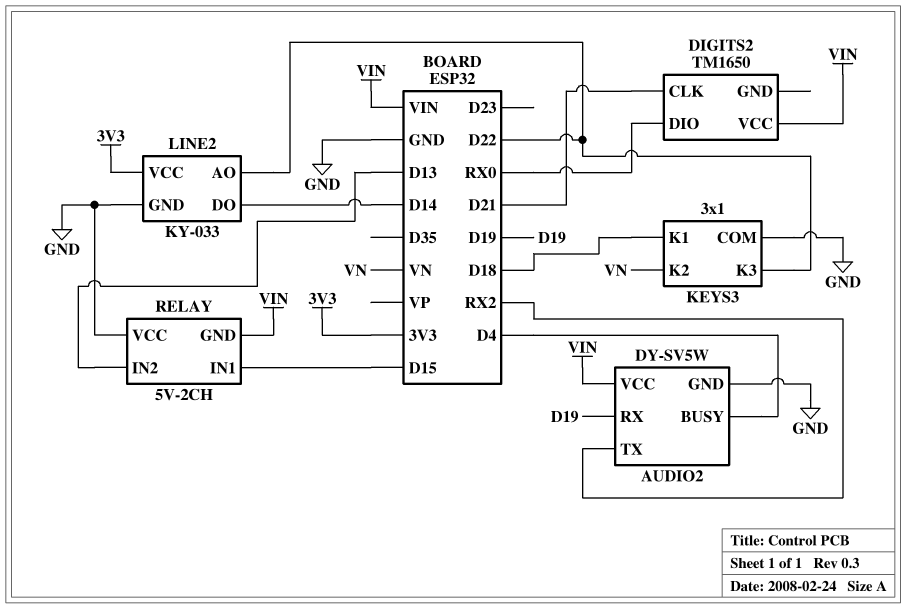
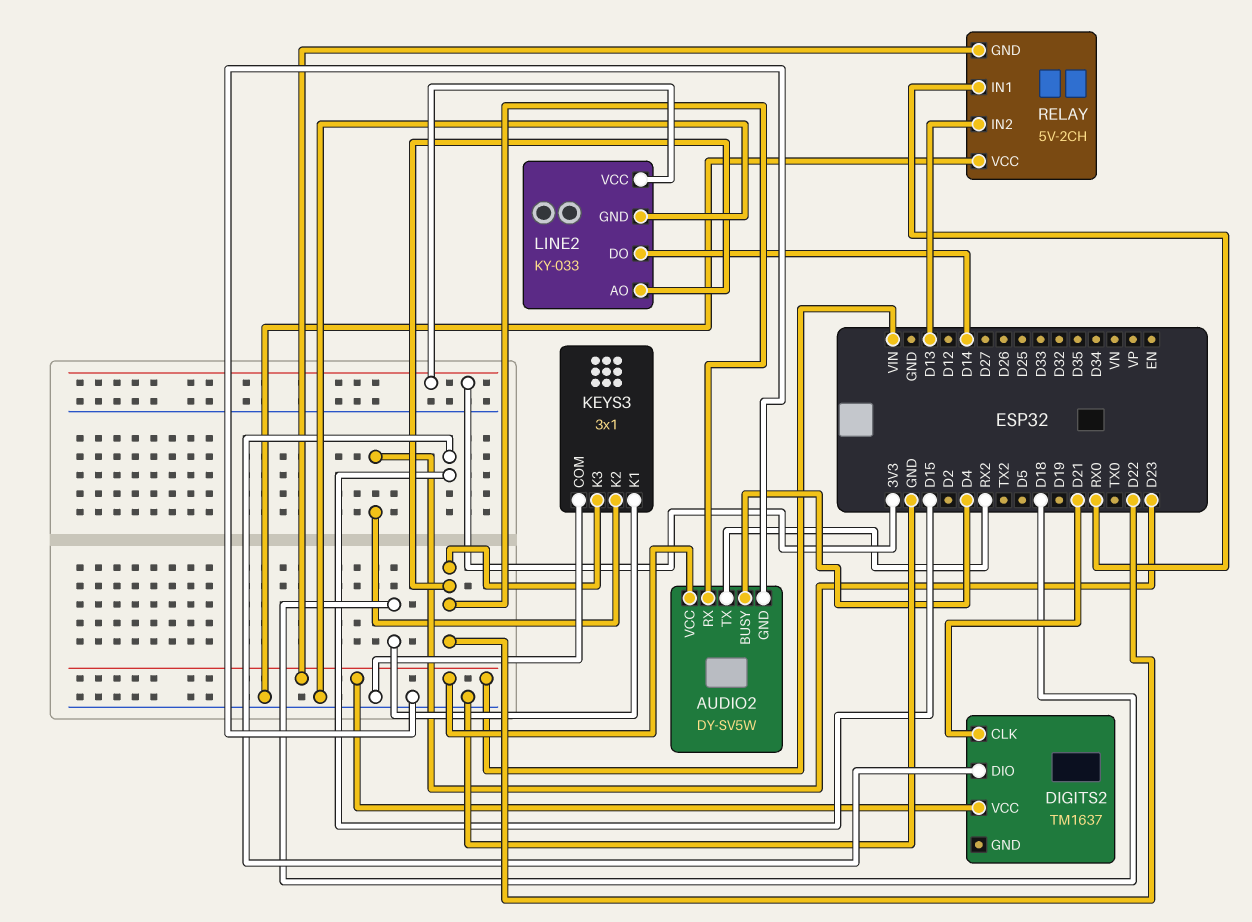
AUDIO2 pin RX: D19 -> D22
DIGITS2: TM1650 -> TM1637
DIGITS2 pin DIO: RX0 -> D15
KEYS3 pin K2: VN -> D23
RELAY pin IN1: D15 -> RX0

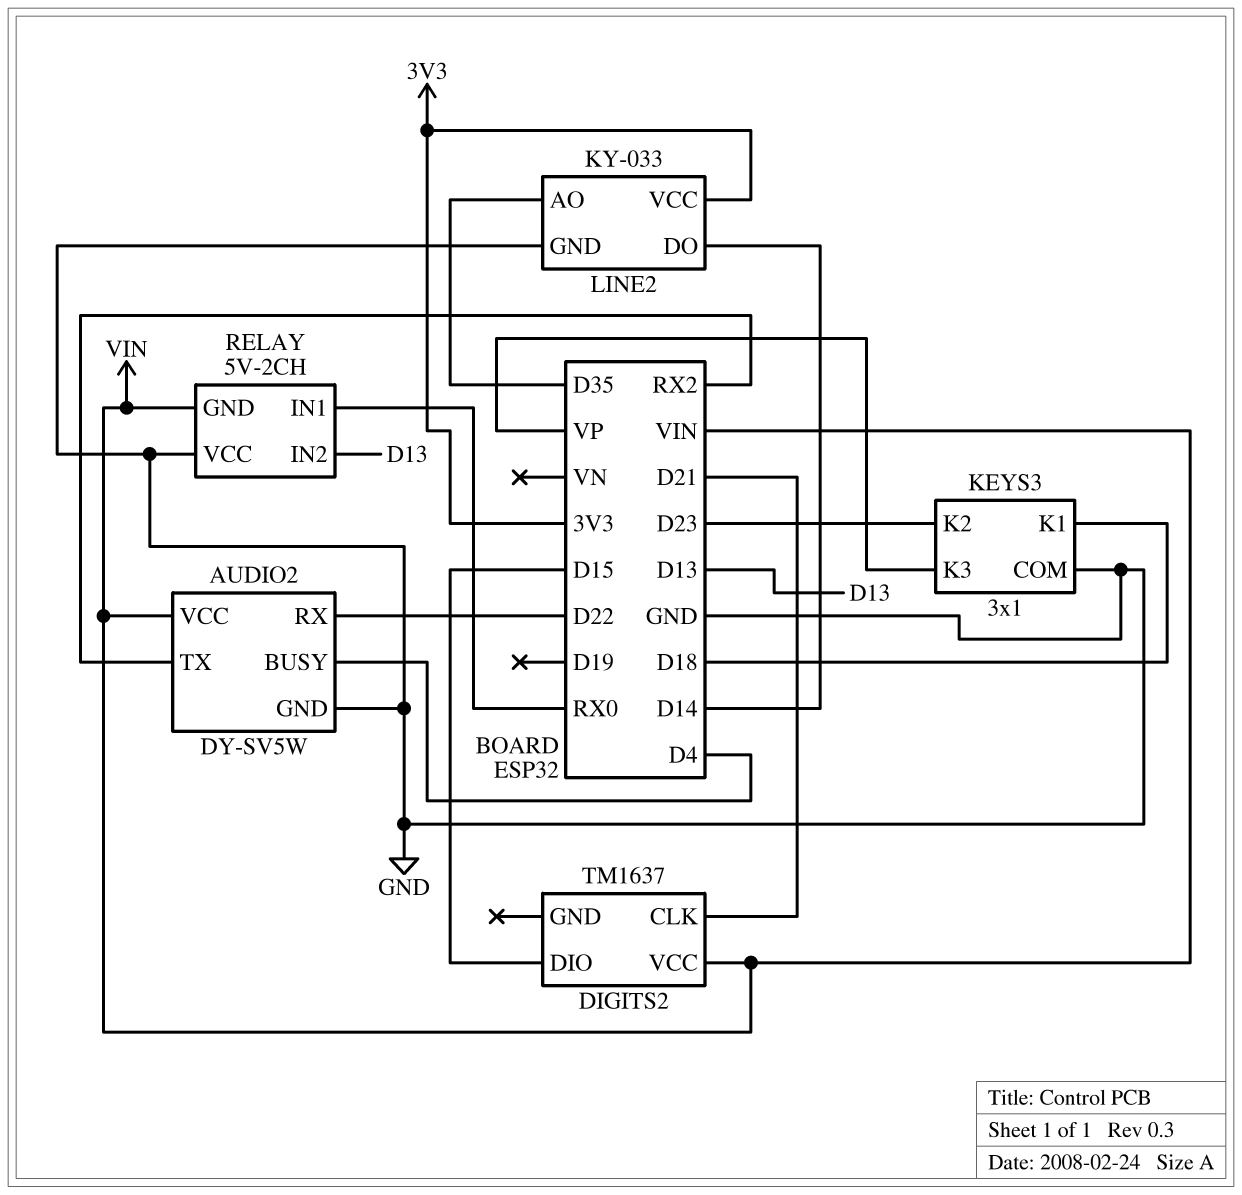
KEYS3 pin K3: D22 -> VP
LINE2 pin AO: D22 -> D35

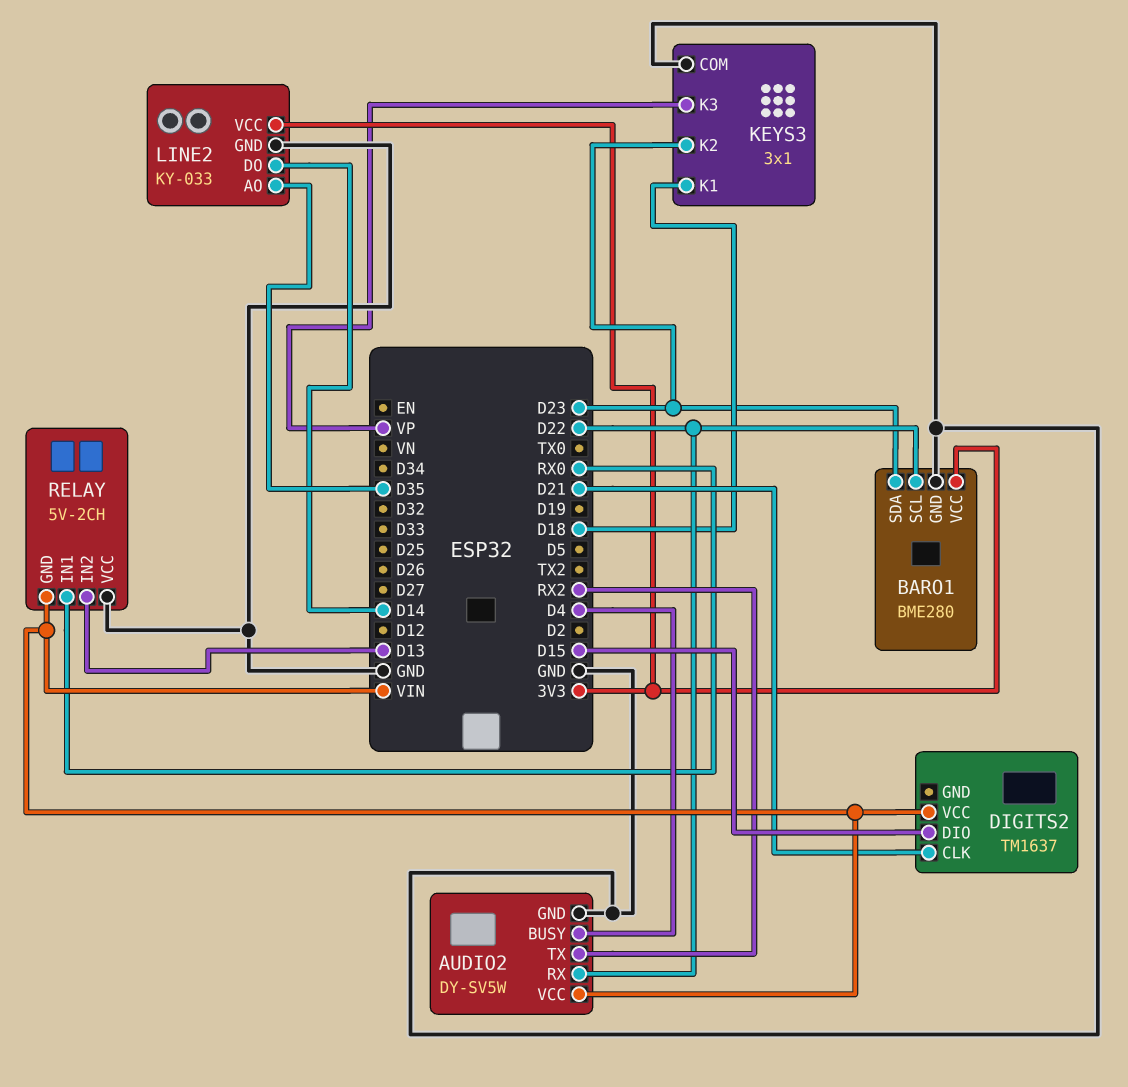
BARO1: none -> BME280
BARO1 pin GND: none -> GND
BARO1 pin SCL: none -> D22
BARO1 pin SDA: none -> D23
BARO1 pin VCC: none -> 3V3

